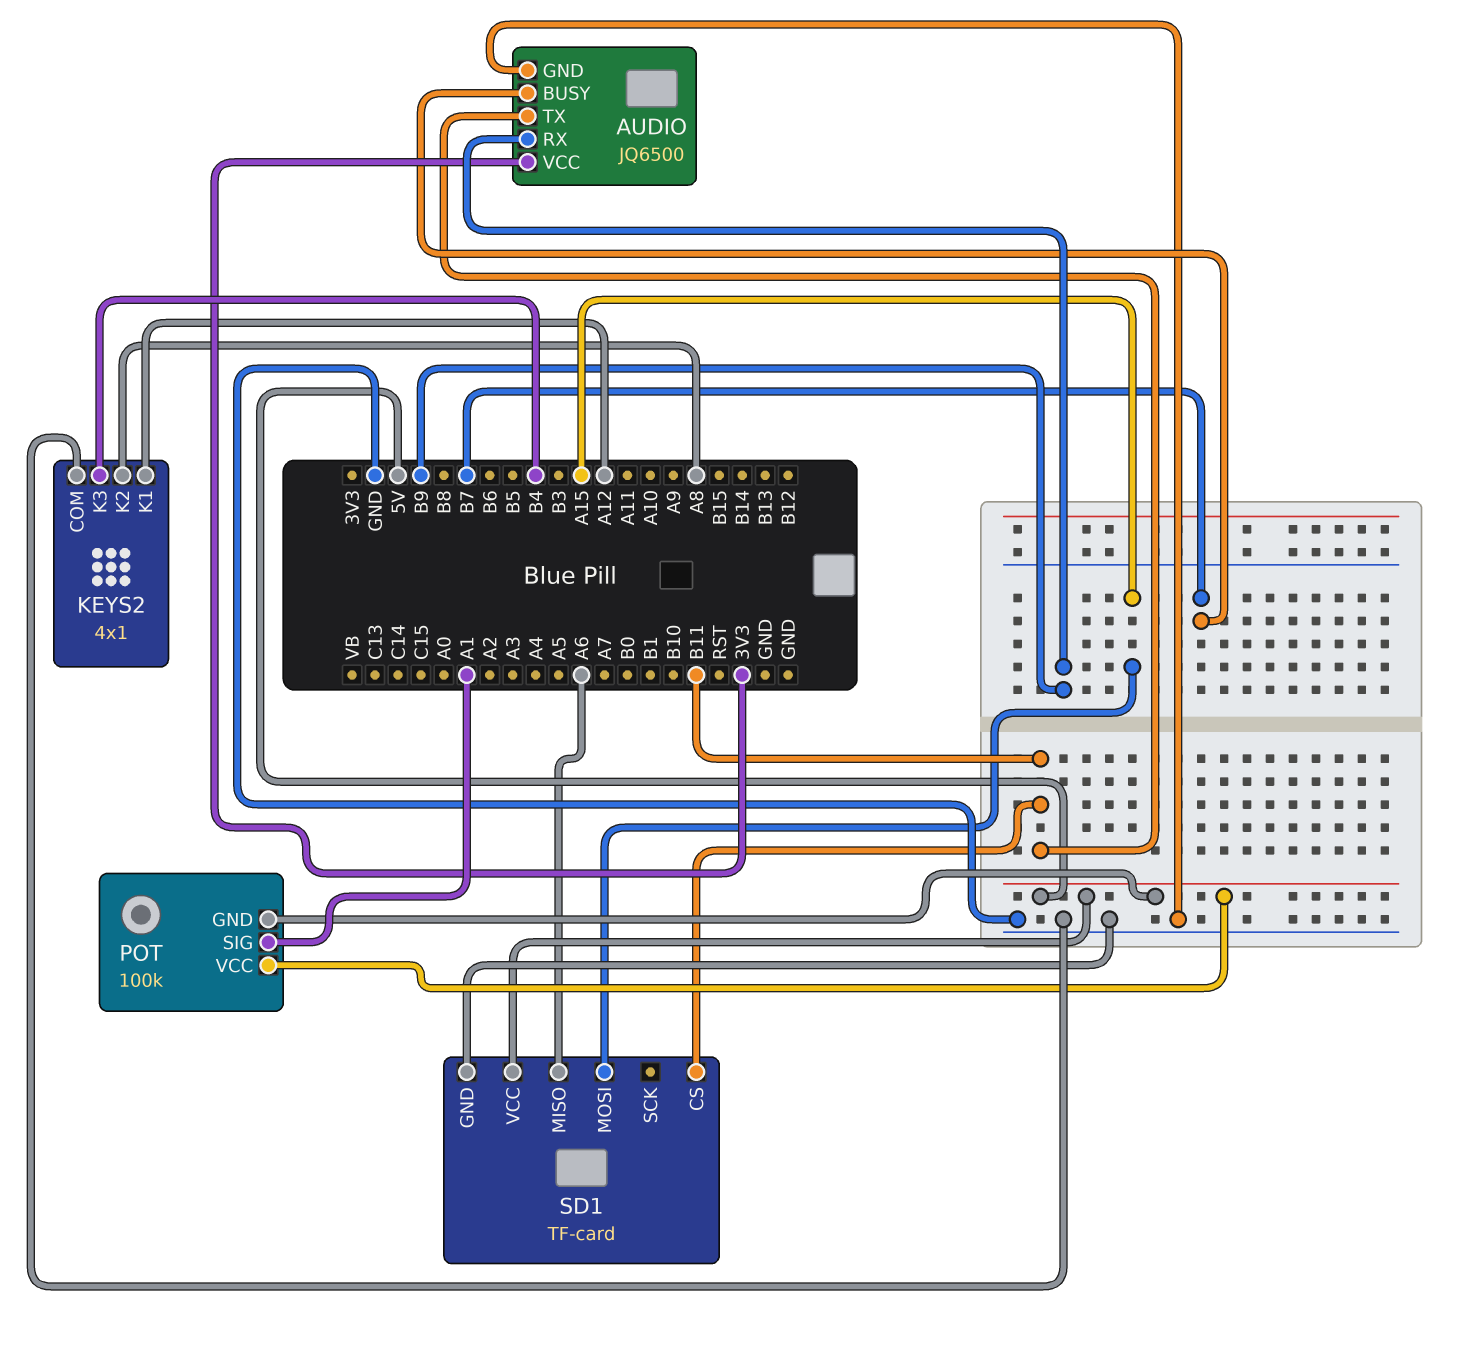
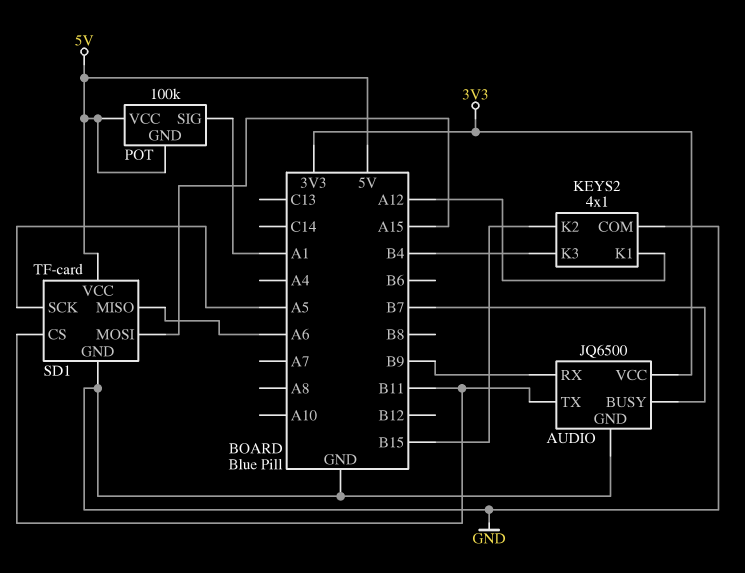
KEYS2 pin K2: A8 -> B15
SD1 pin SCK: none -> A5

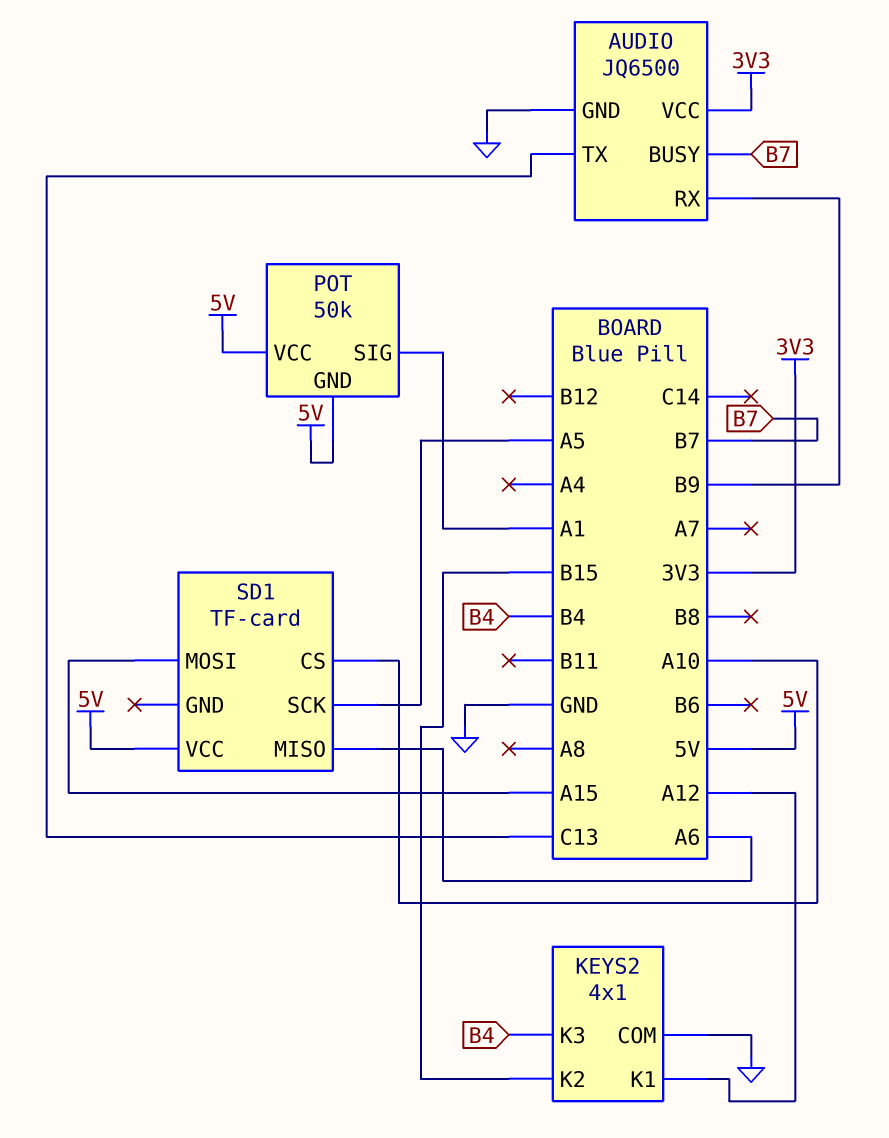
AUDIO pin TX: B11 -> C13
POT: 100k -> 50k
SD1 pin CS: B11 -> A10
SD1 pin GND: GND -> none

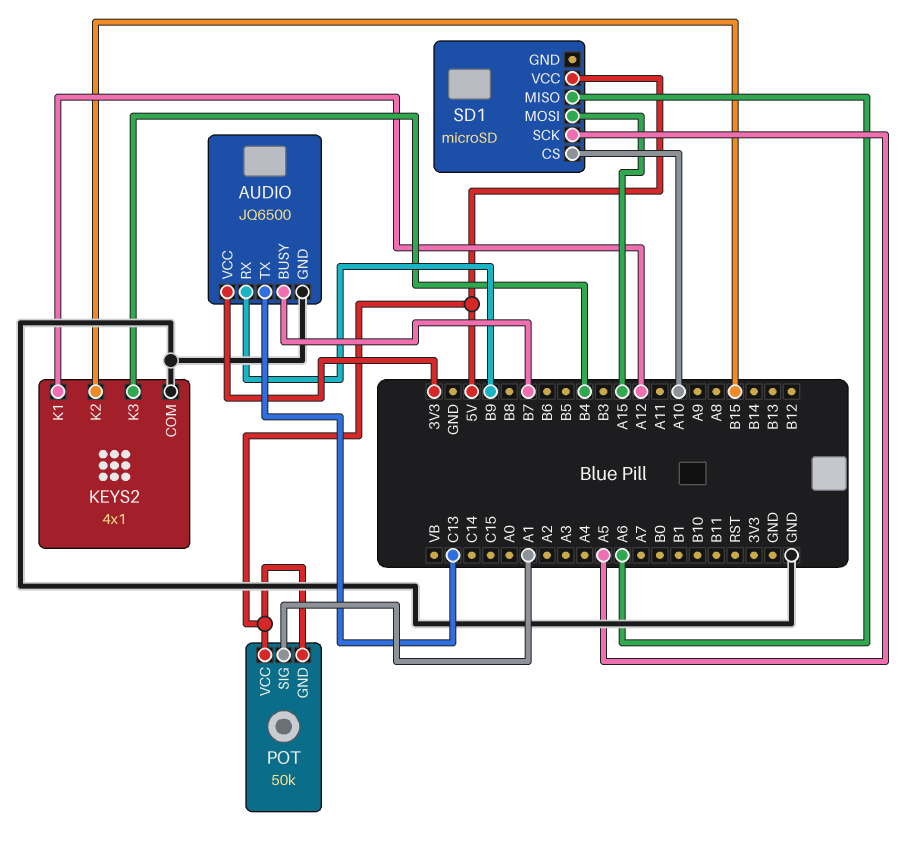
SD1: TF-card -> microSD

